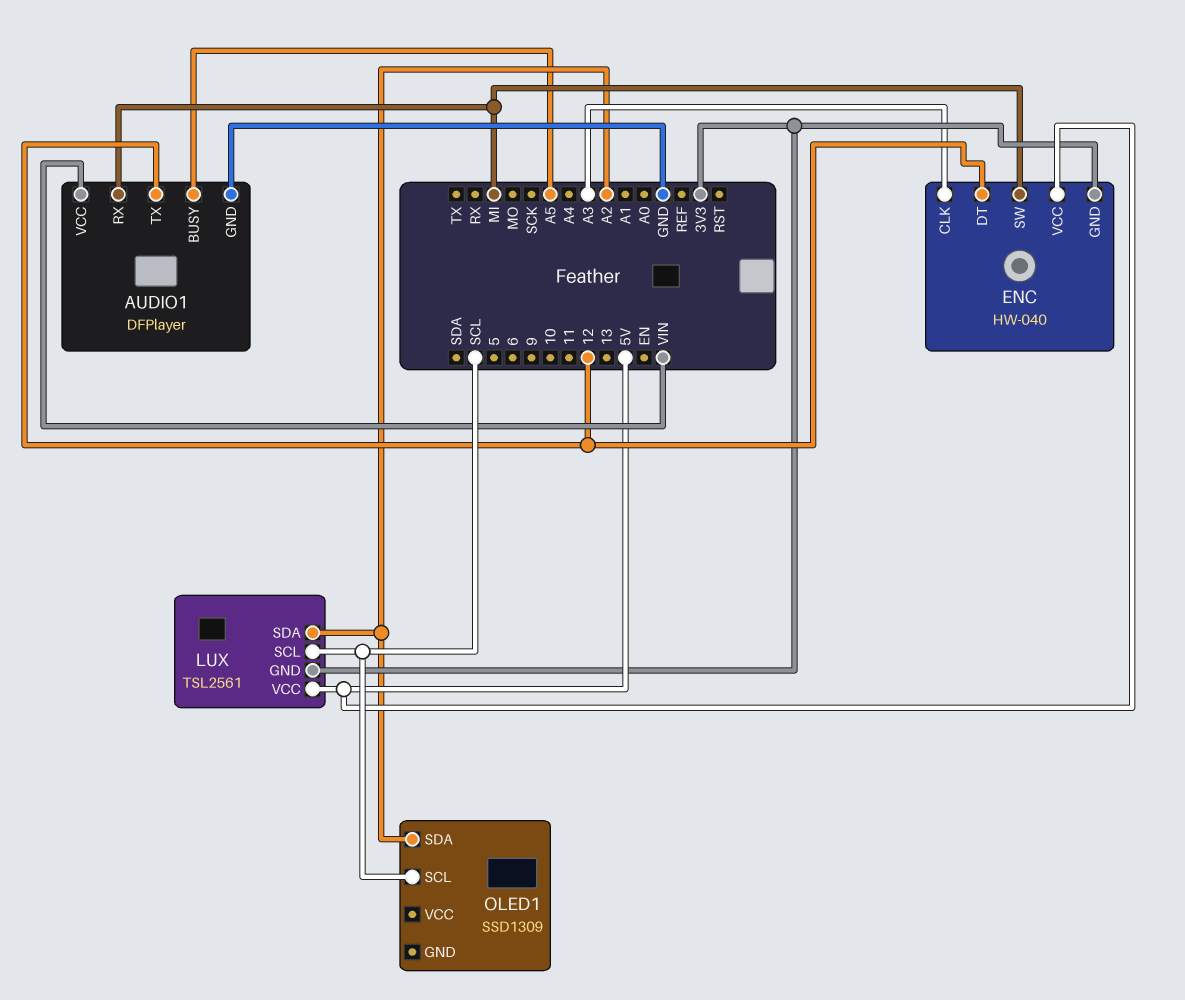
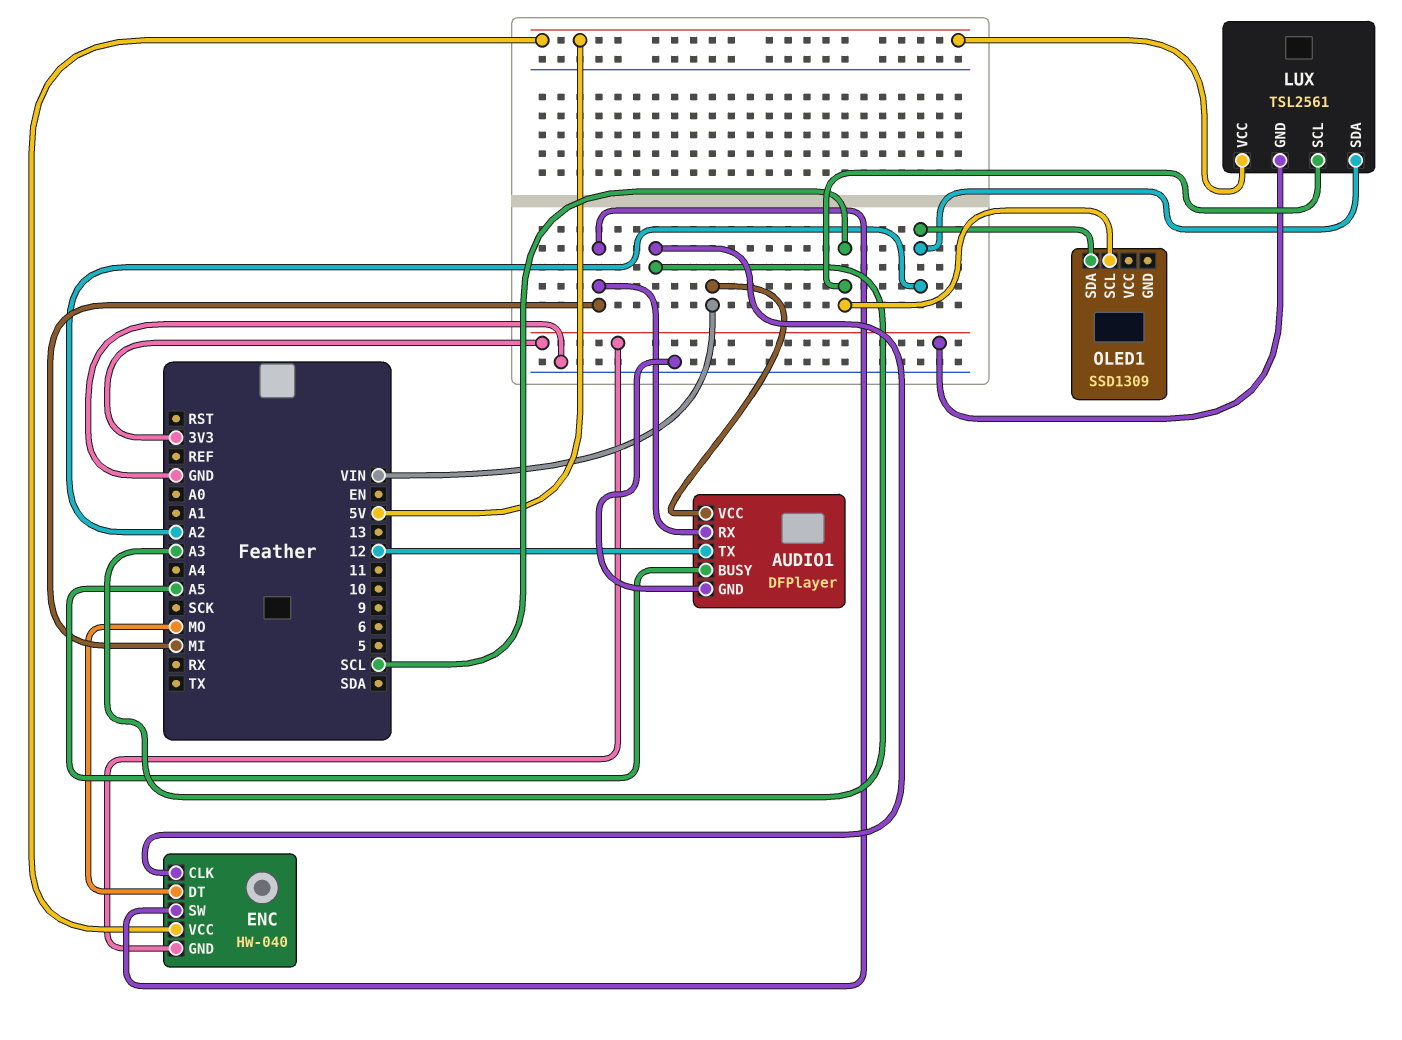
ENC pin DT: 12 -> MO

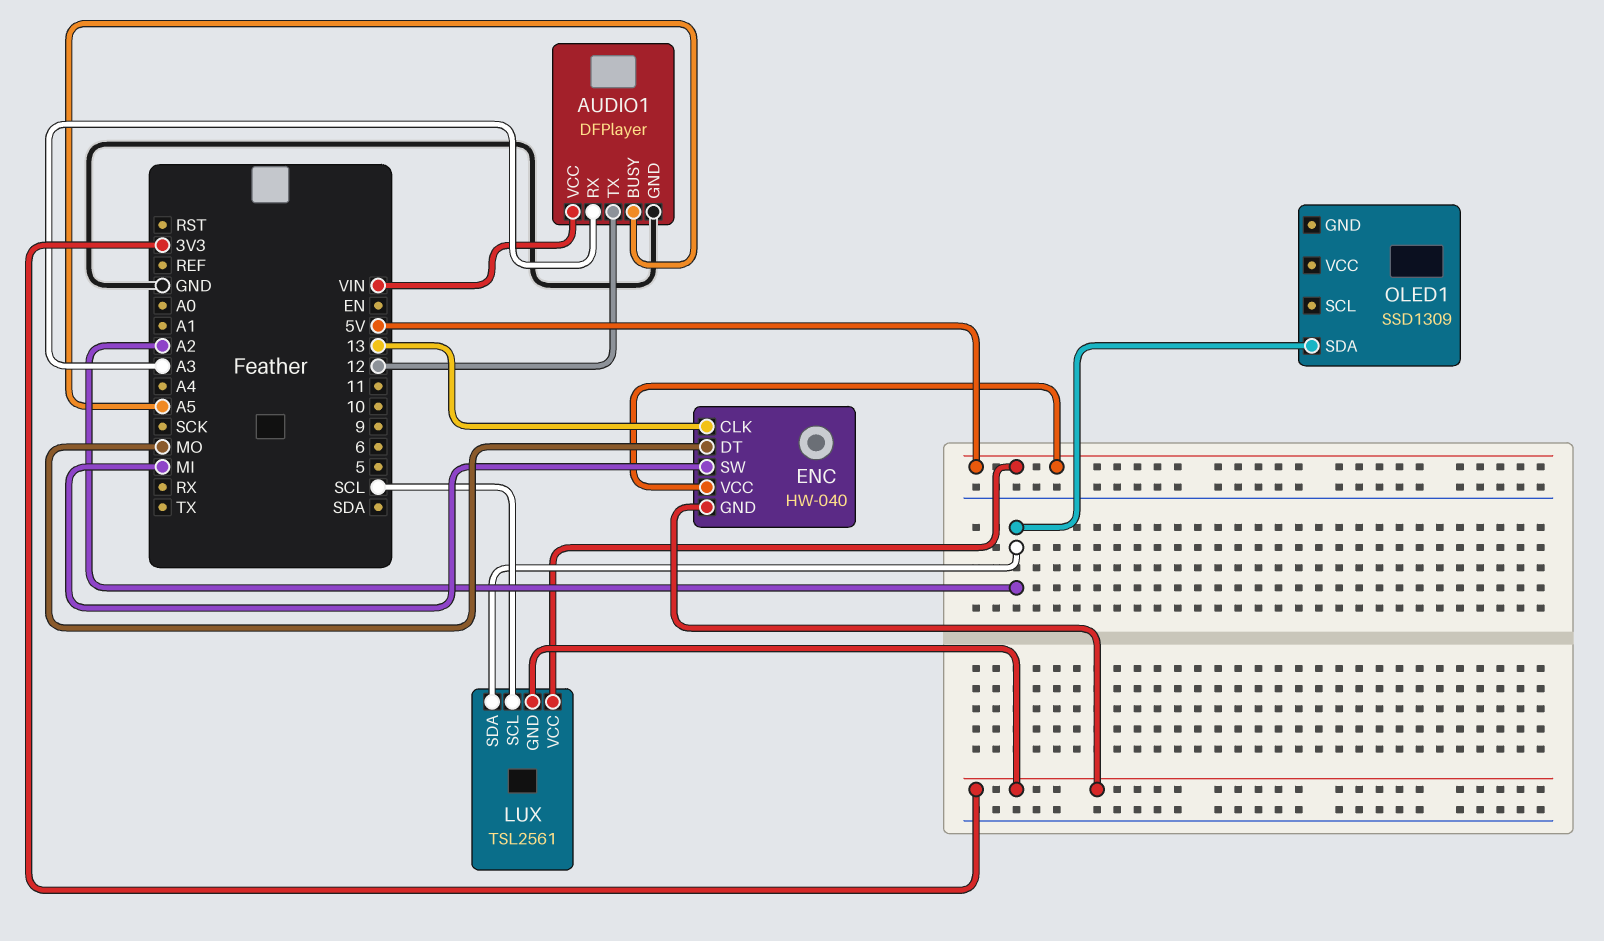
AUDIO1 pin RX: MI -> A3
ENC pin CLK: A3 -> 13
OLED1 pin SCL: SCL -> none

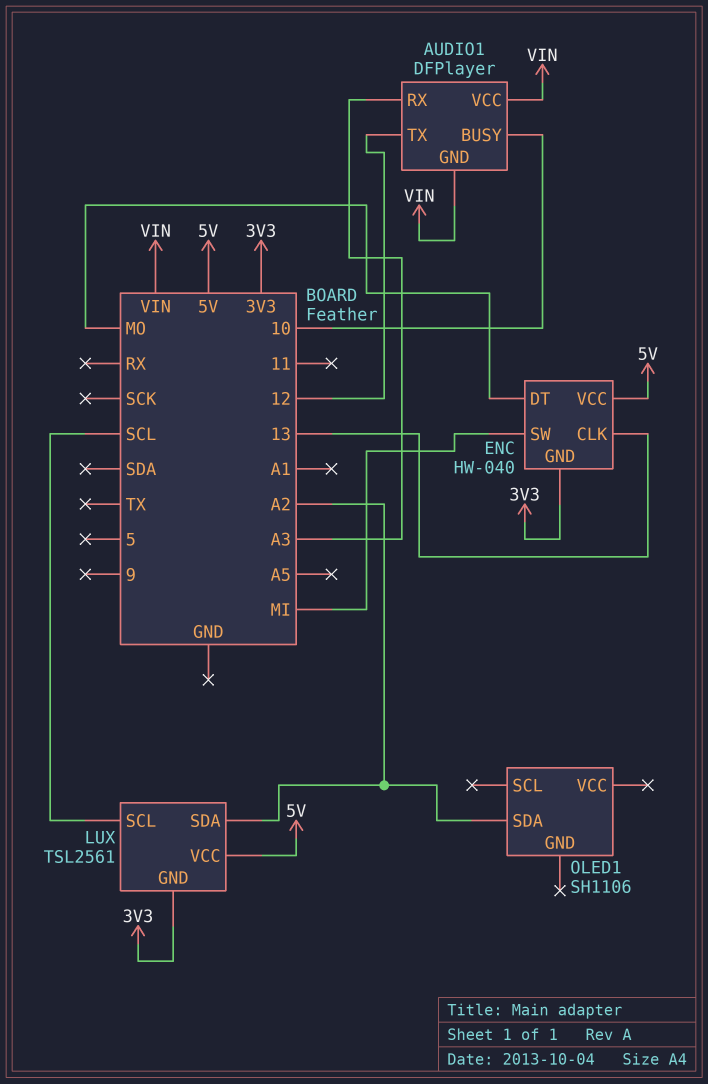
AUDIO1 pin BUSY: A5 -> 10
AUDIO1 pin GND: GND -> VIN
OLED1: SSD1309 -> SH1106

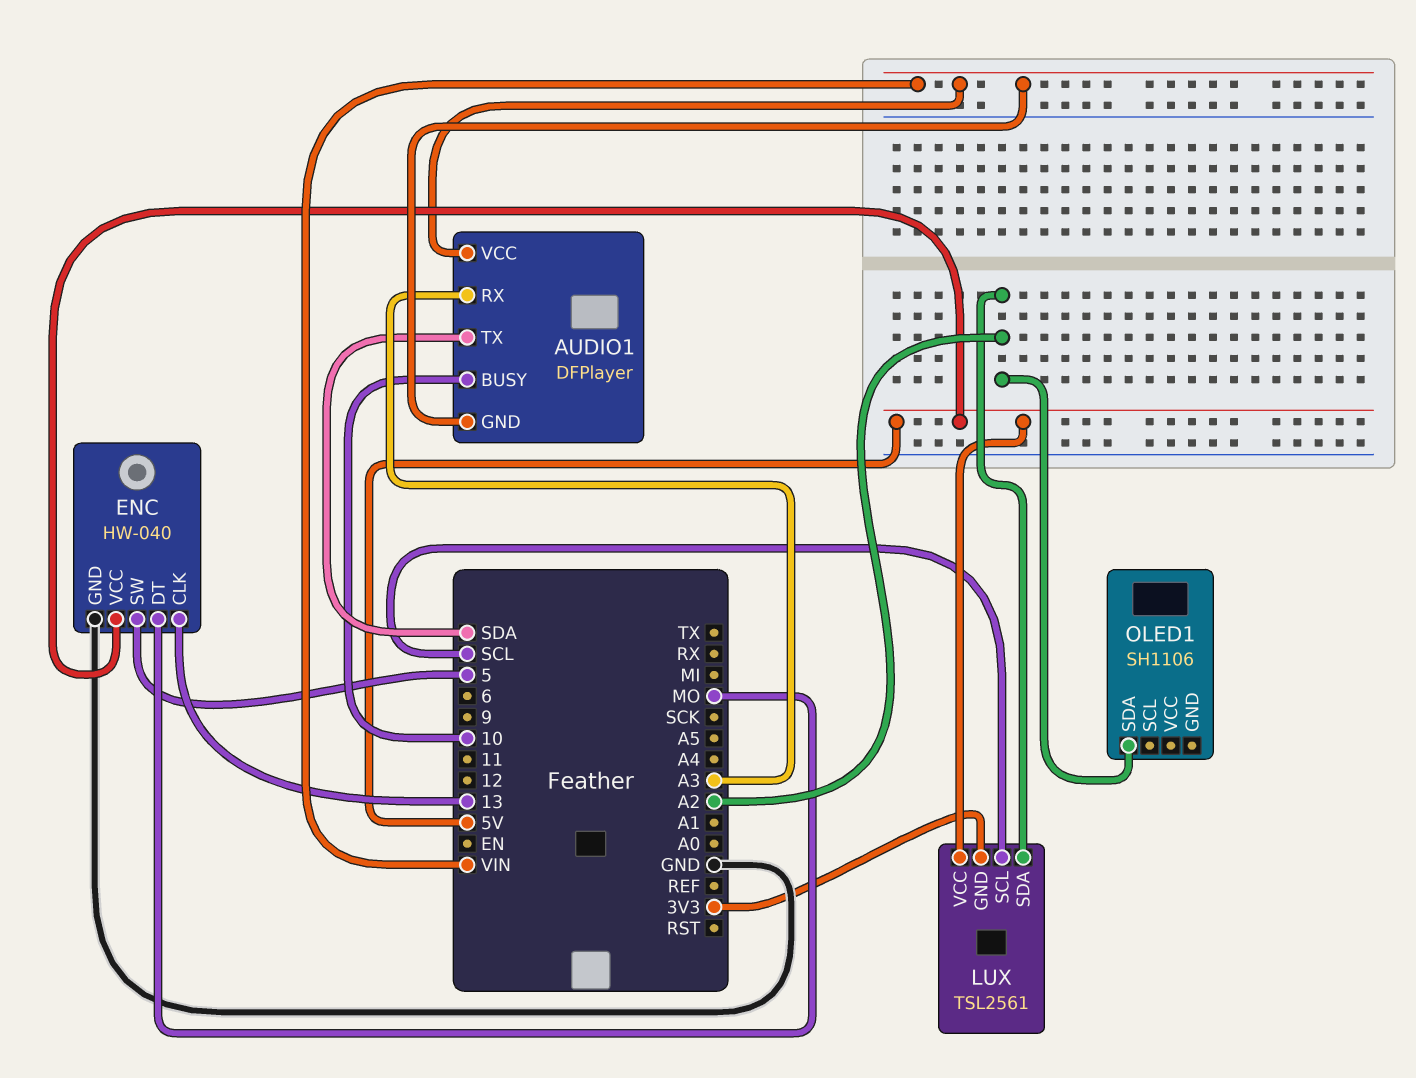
AUDIO1 pin TX: 12 -> SDA
ENC pin GND: 3V3 -> GND
ENC pin SW: MI -> 5

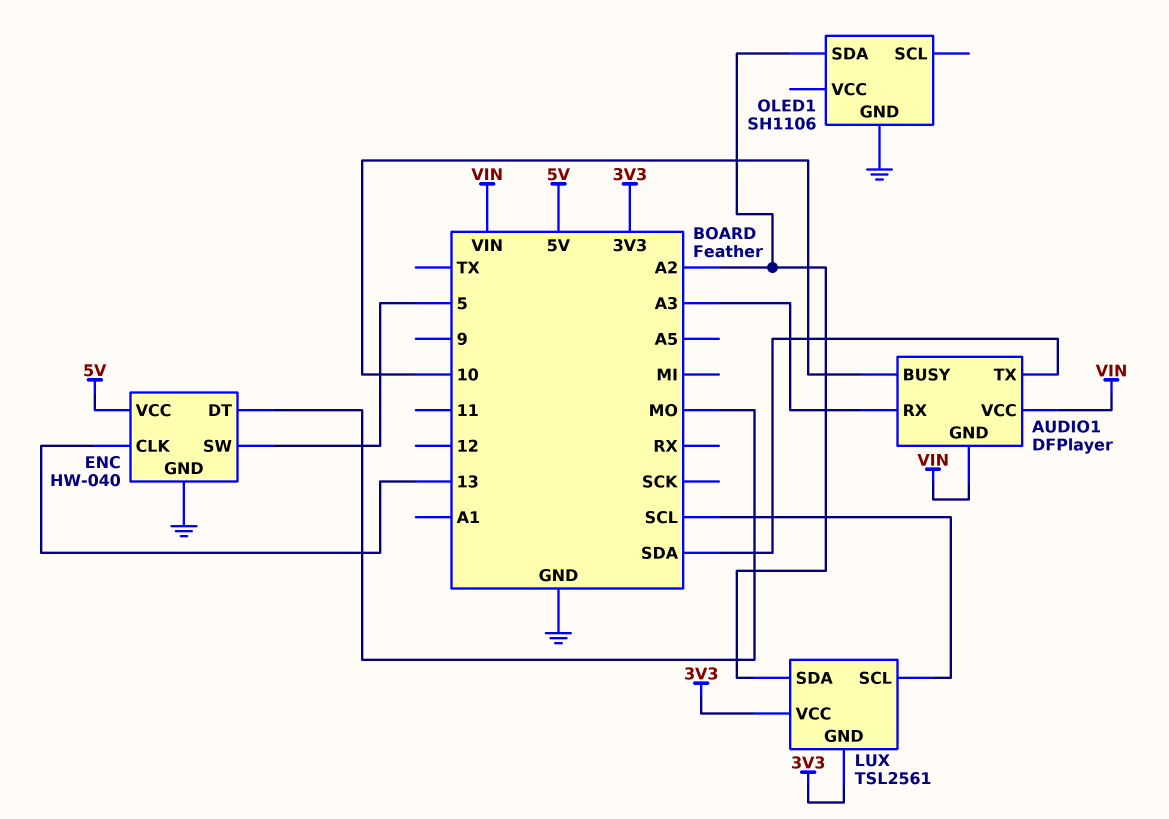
LUX pin VCC: 5V -> 3V3
OLED1 pin GND: none -> GND

